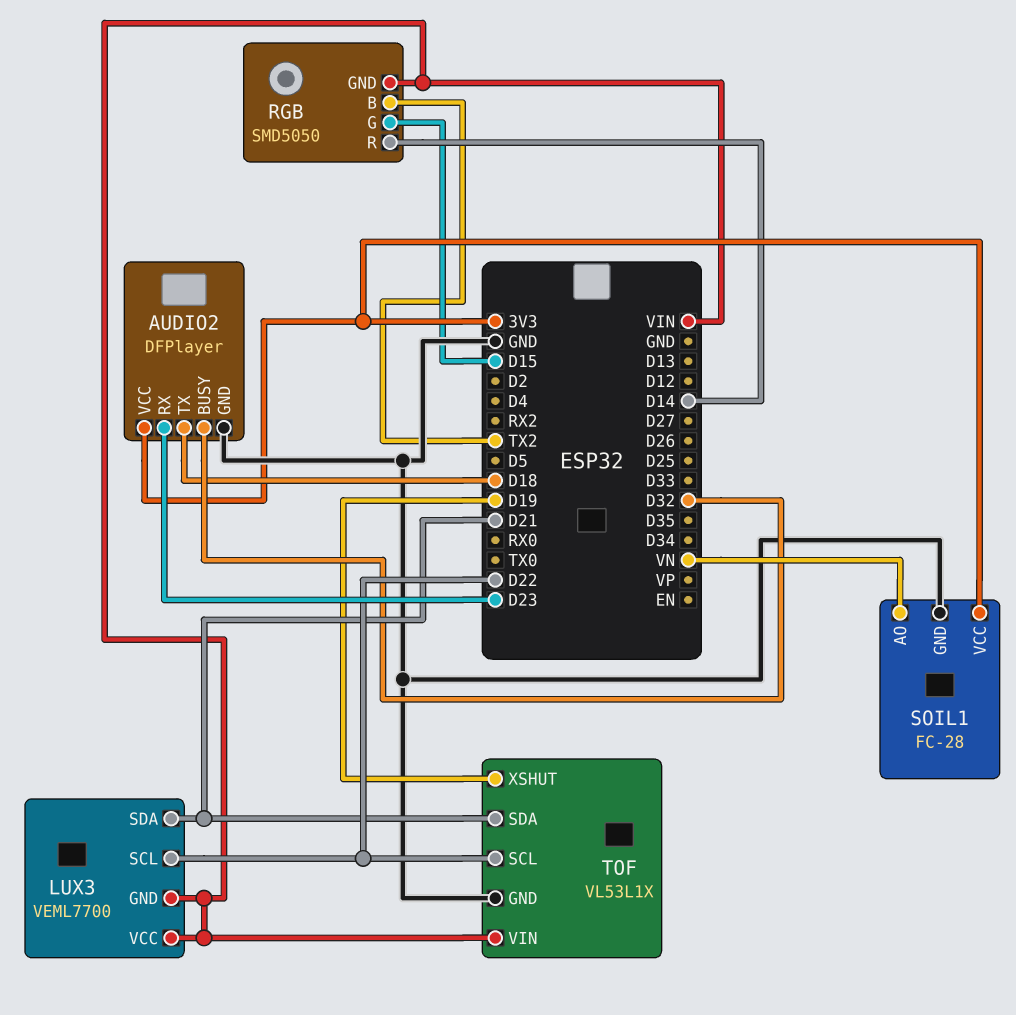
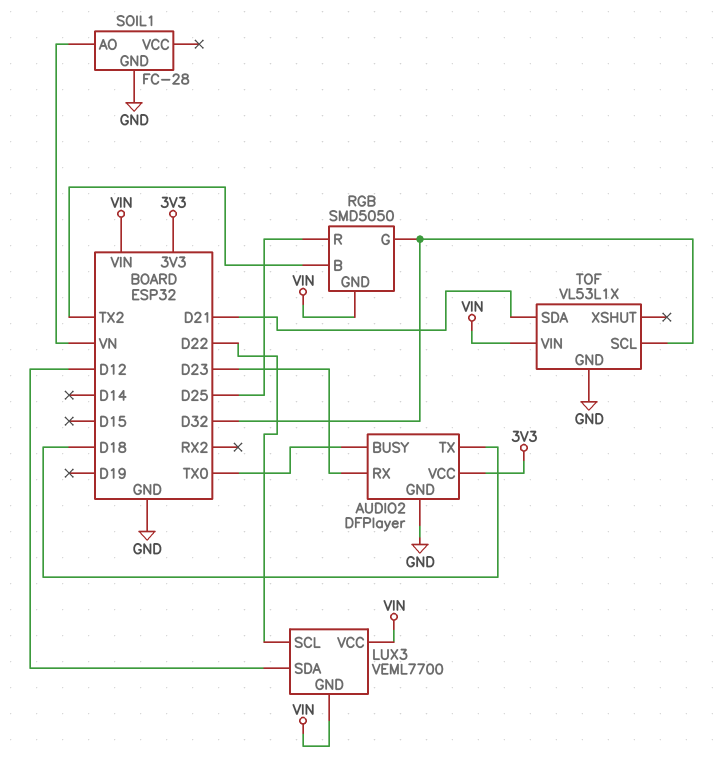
AUDIO2 pin BUSY: D32 -> TX0
LUX3 pin SDA: D21 -> D12
RGB pin G: D15 -> D32
RGB pin R: D14 -> D25
SOIL1 pin VCC: 3V3 -> none
TOF pin SCL: D22 -> D32
TOF pin XSHUT: D19 -> none

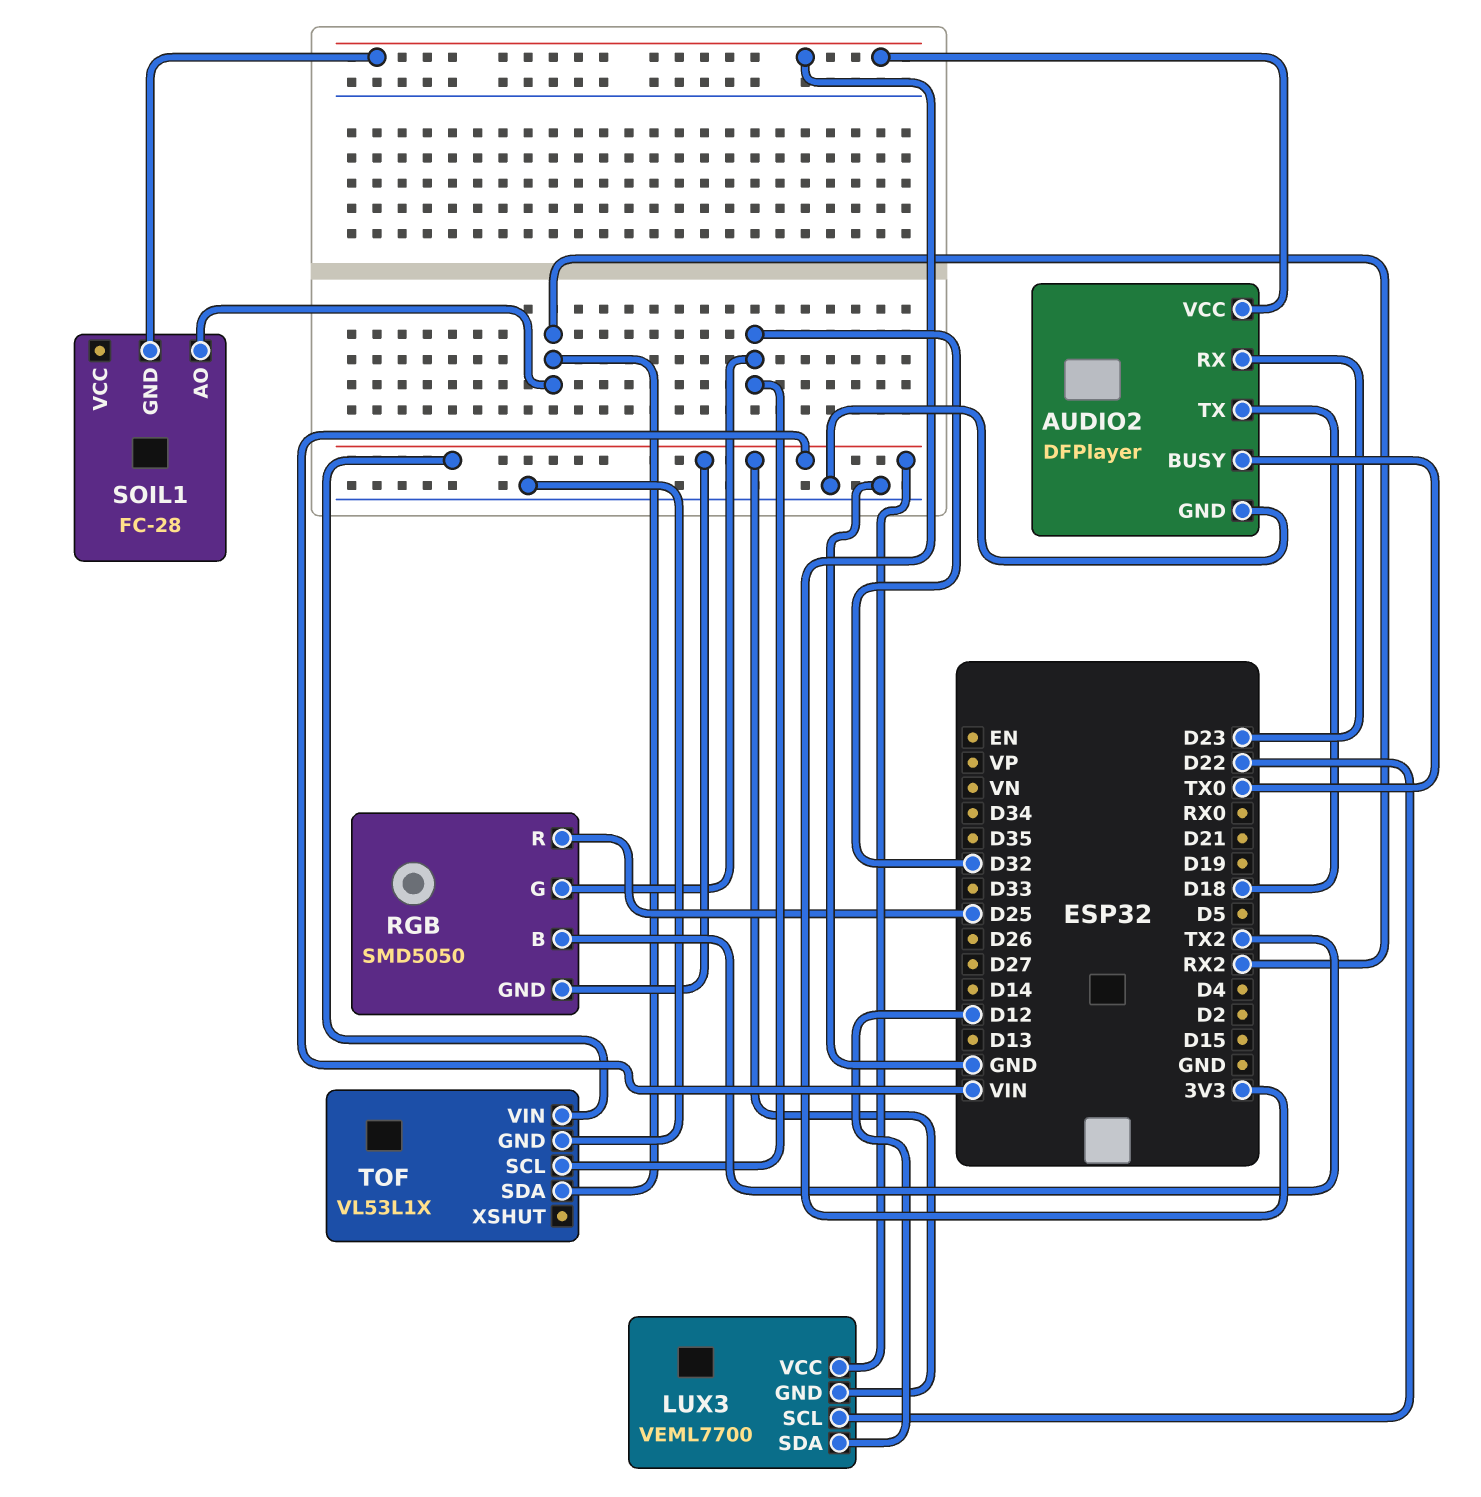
SOIL1 pin AO: VN -> RX2
SOIL1 pin GND: GND -> 3V3
TOF pin SDA: D21 -> RX2

